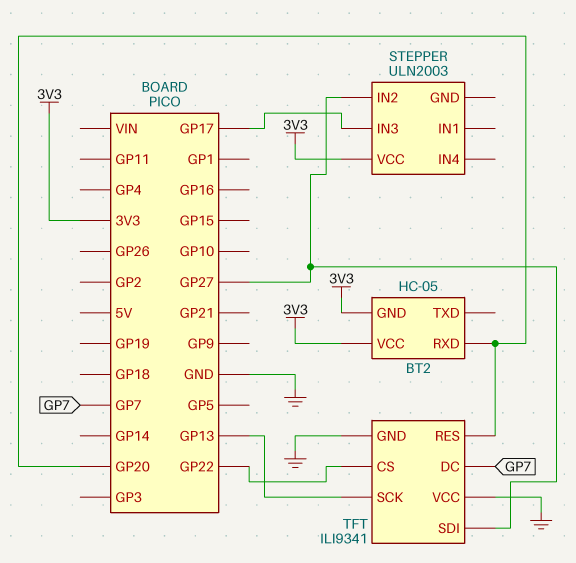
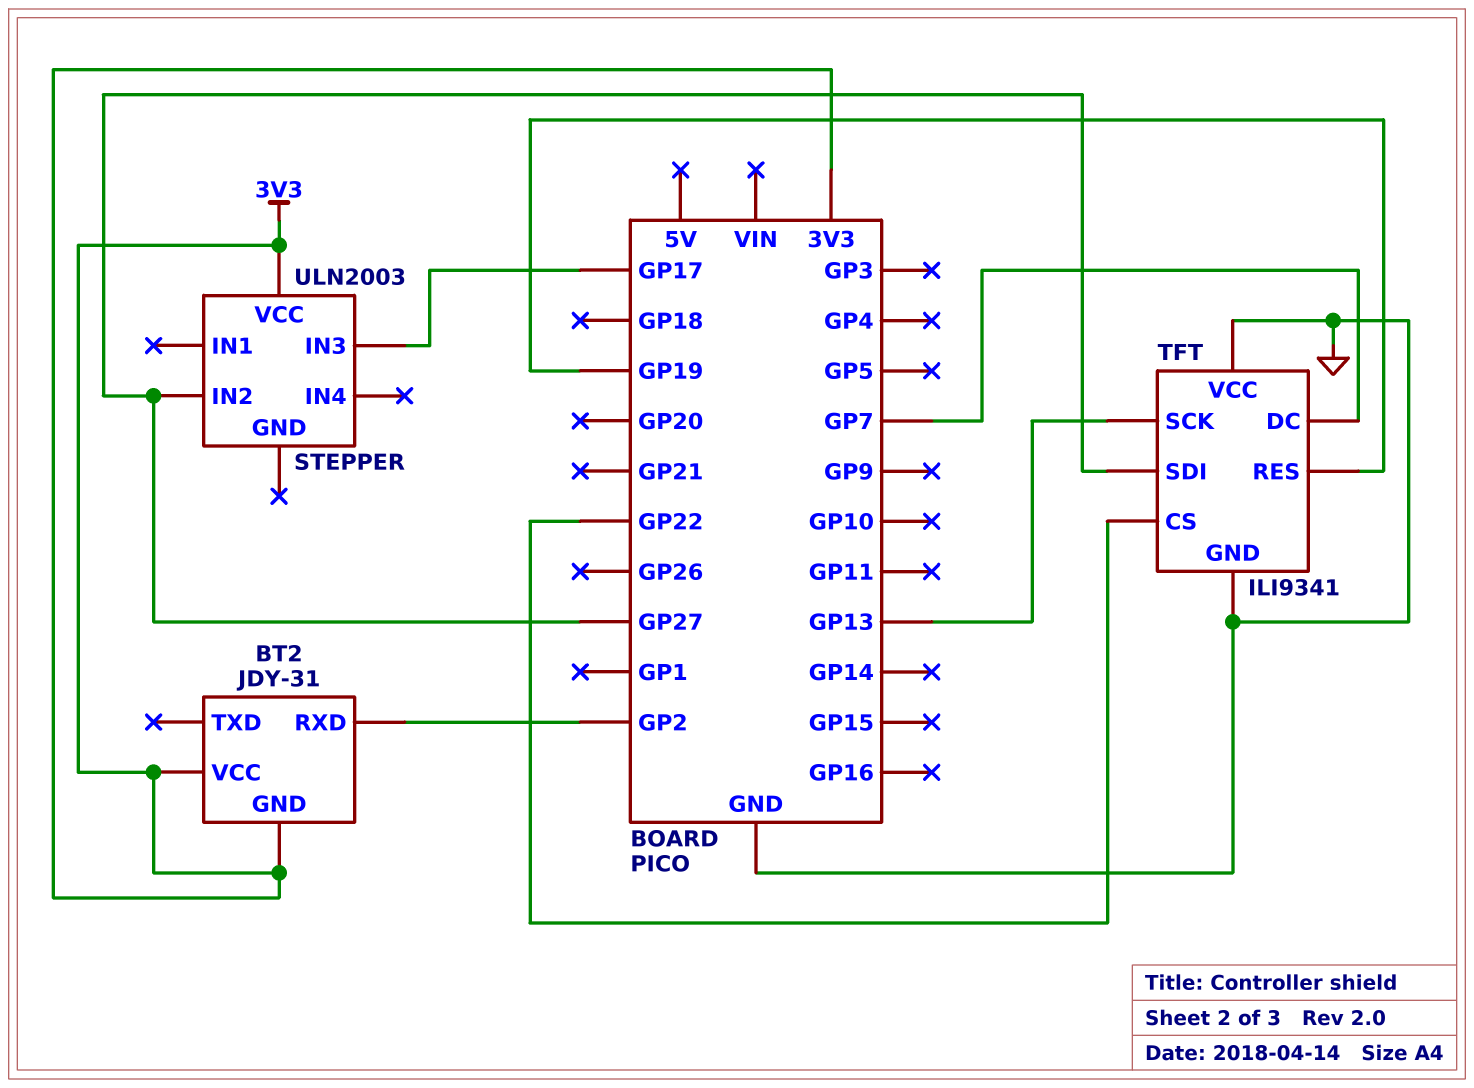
BT2: HC-05 -> JDY-31
BT2 pin RXD: GP20 -> GP2
TFT pin RES: GP20 -> GP19

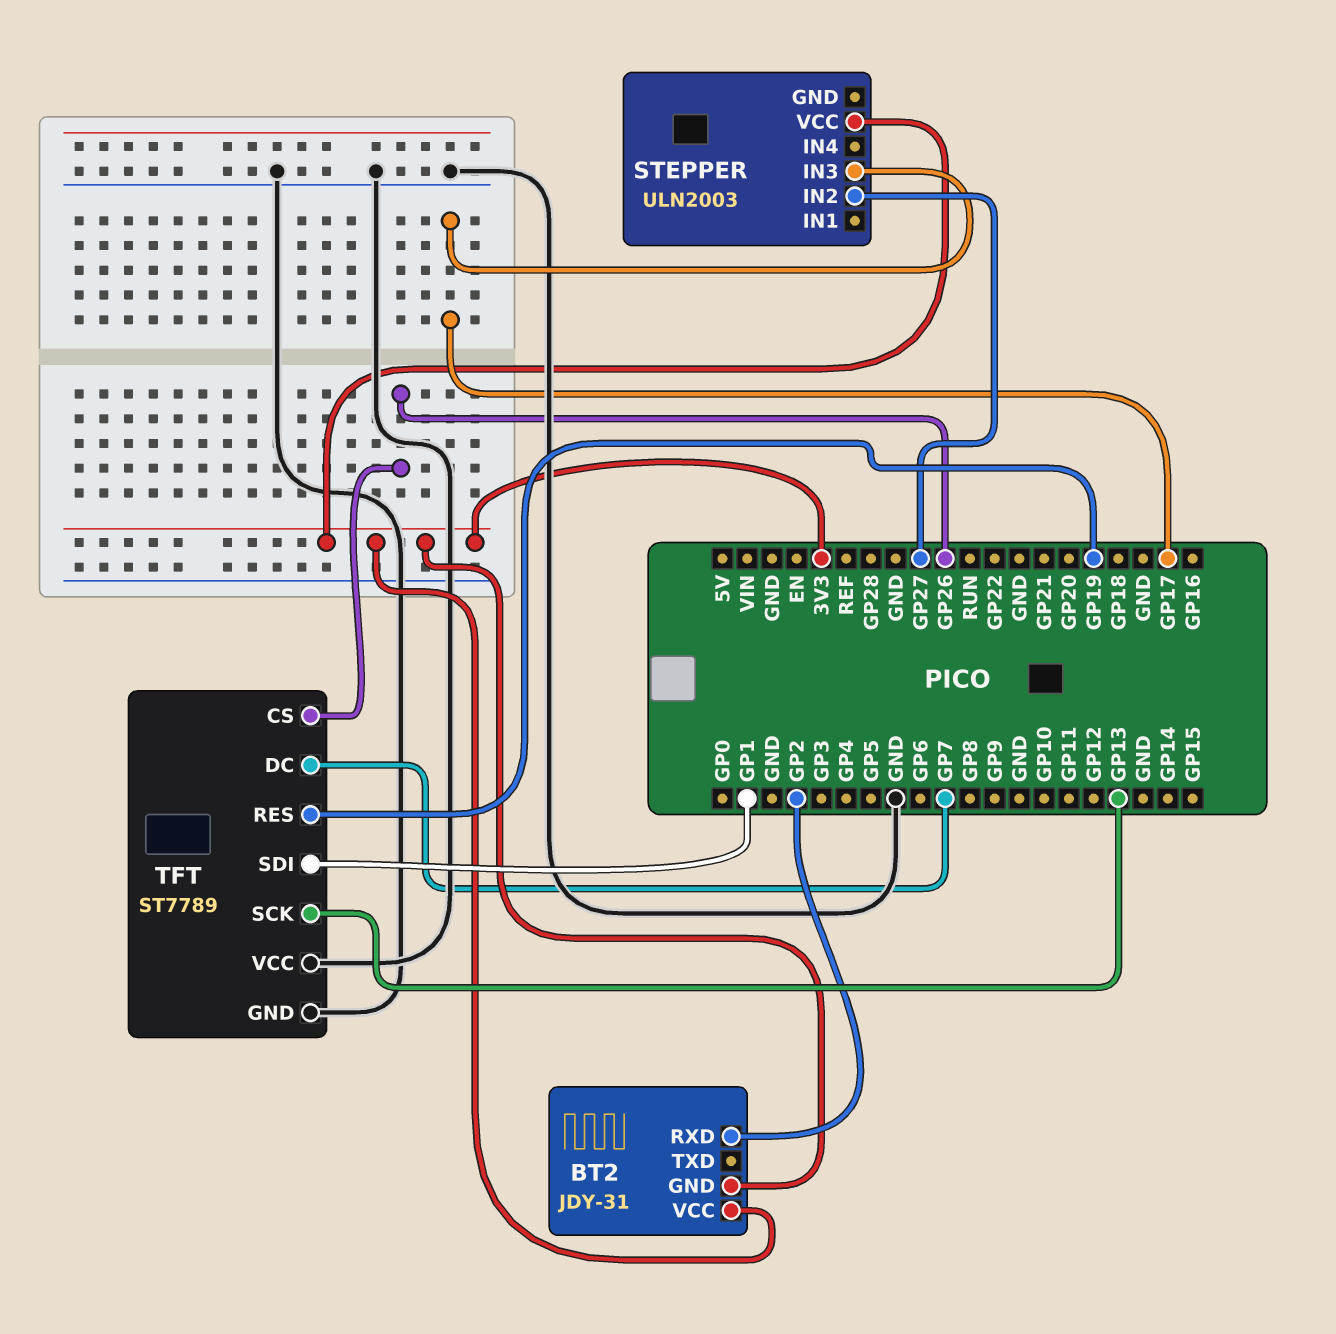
TFT: ILI9341 -> ST7789
TFT pin CS: GP22 -> GP26
TFT pin SDI: GP27 -> GP1

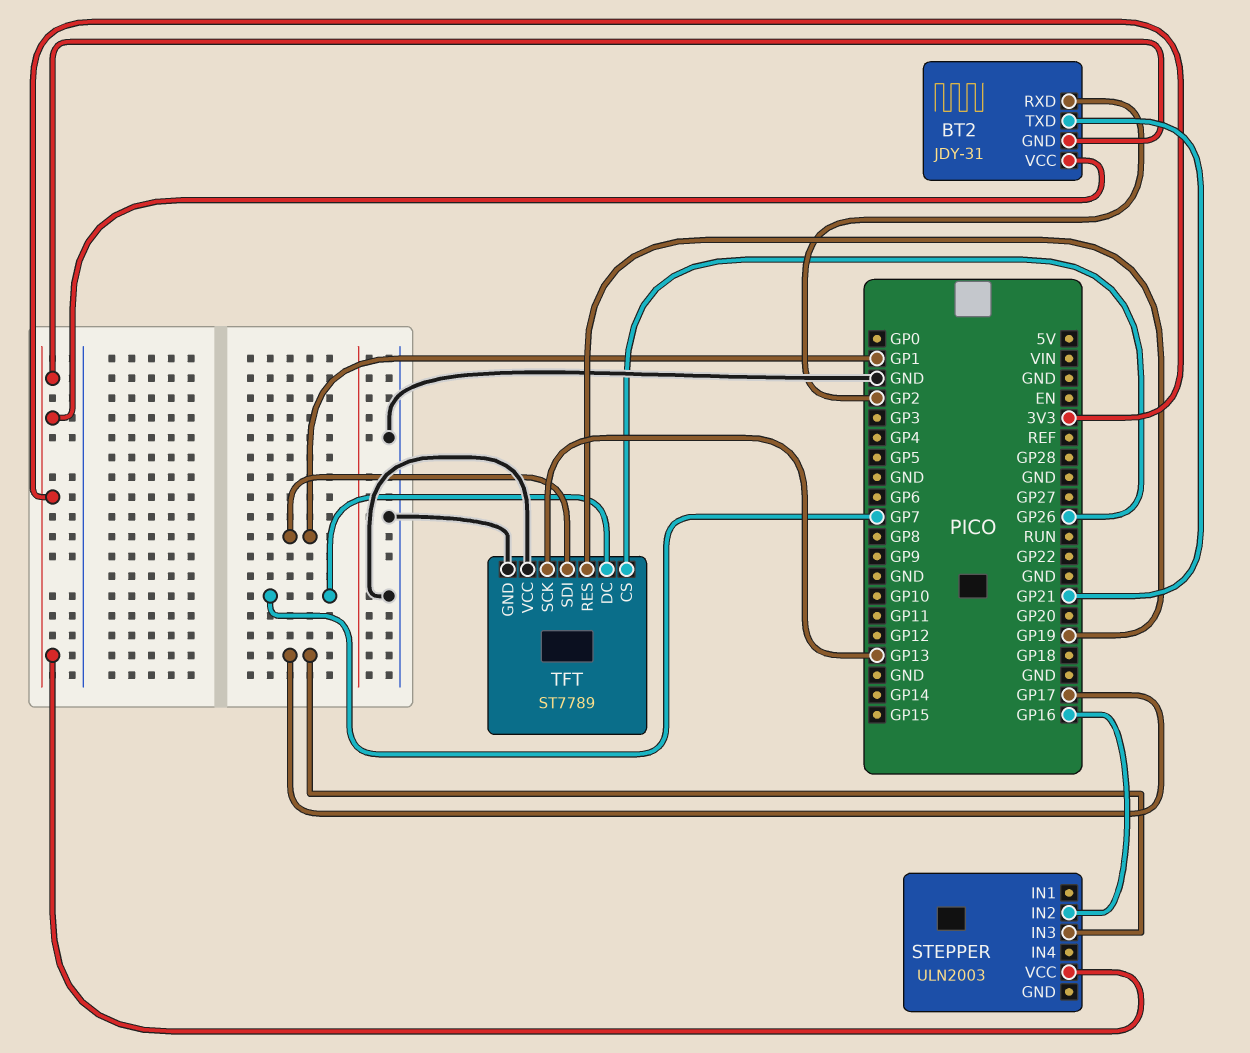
BT2 pin TXD: none -> GP21
STEPPER pin IN2: GP27 -> GP16

